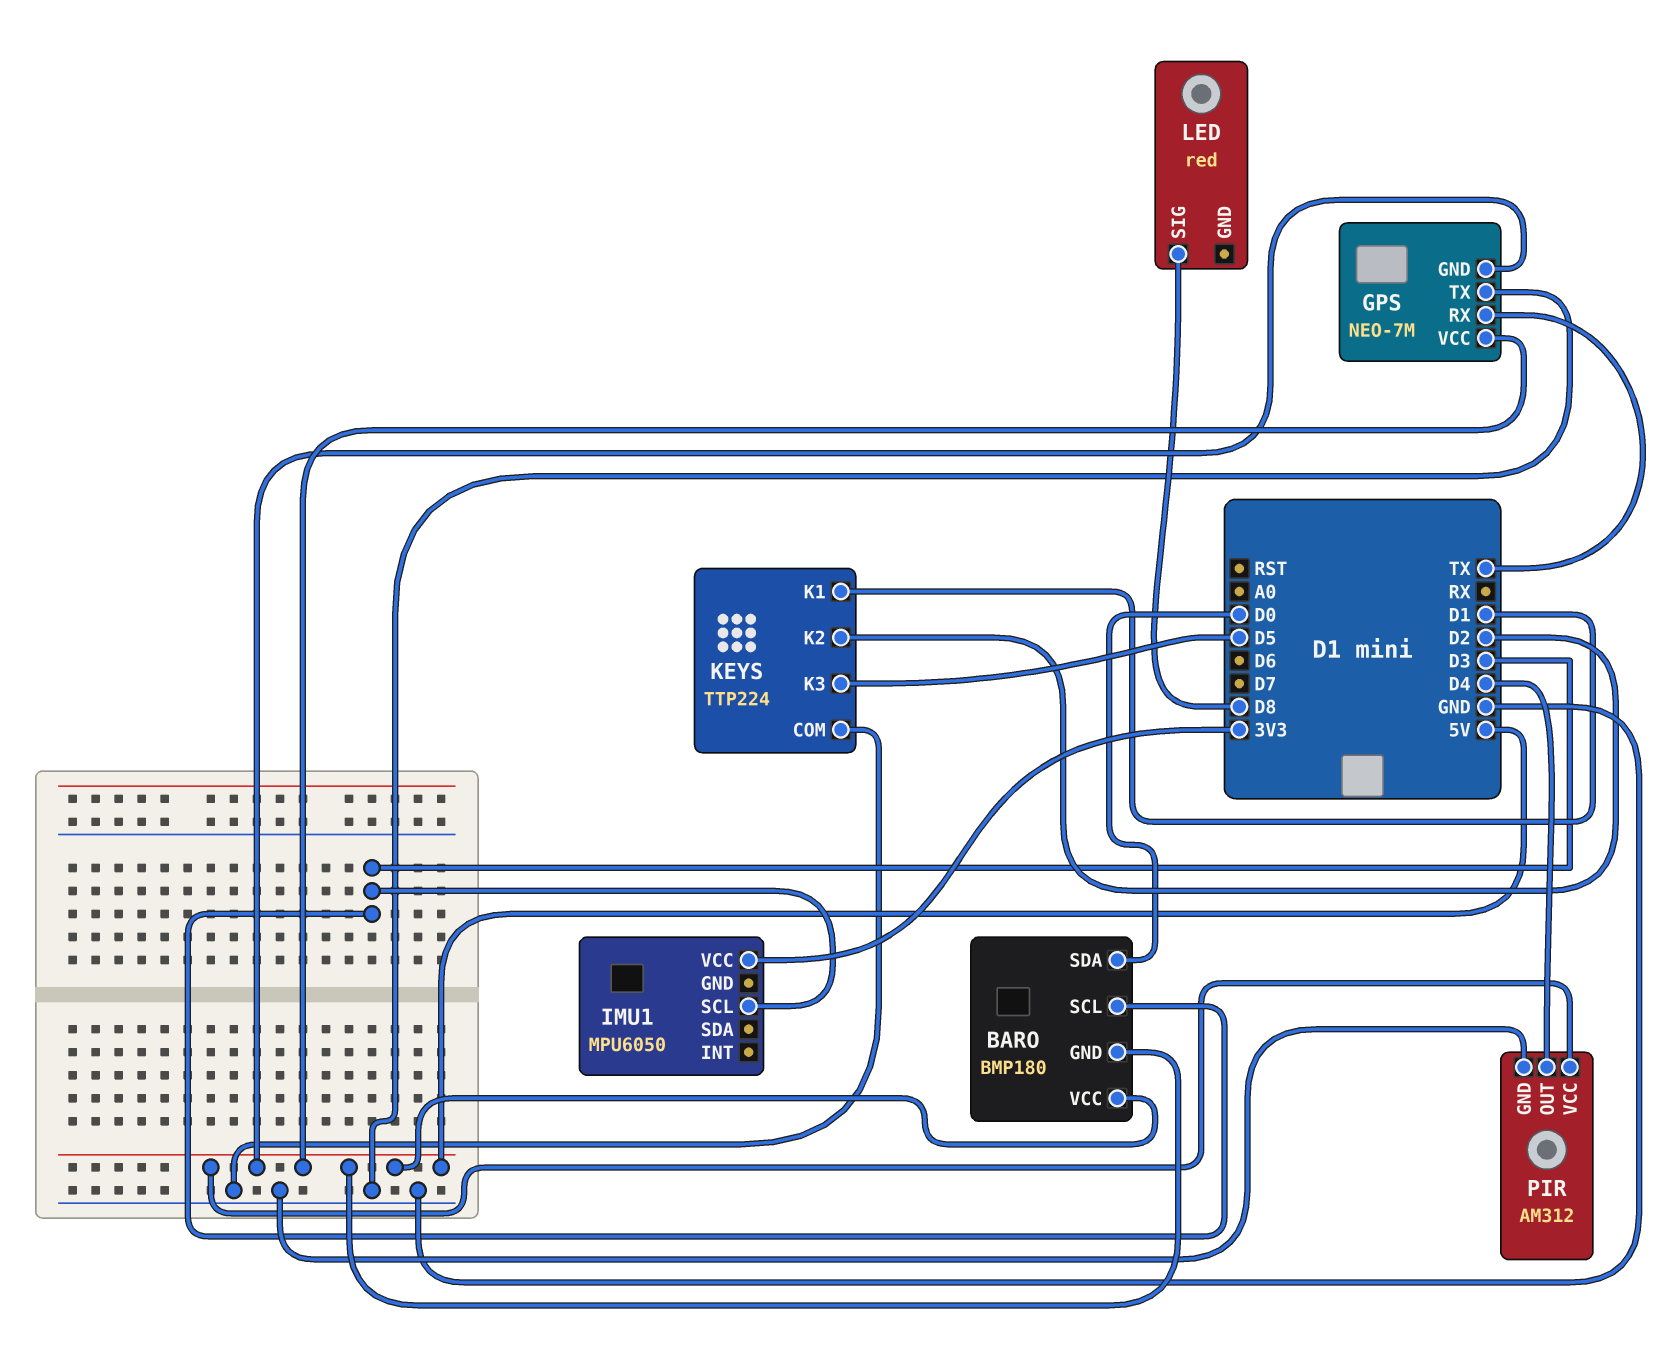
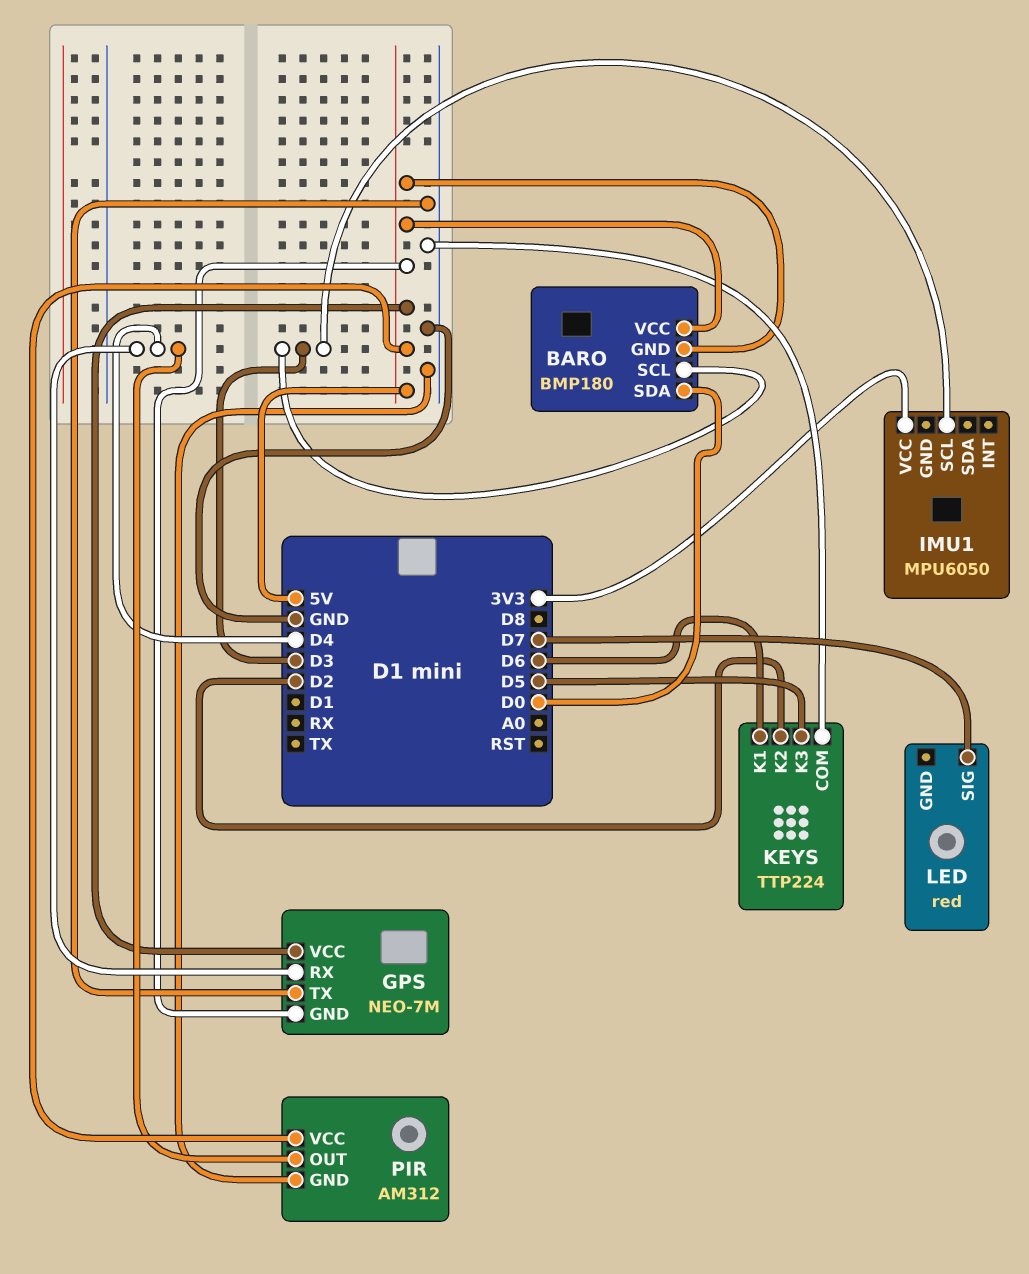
GPS pin RX: TX -> D4
KEYS pin K1: D1 -> D6
LED pin SIG: D8 -> D7

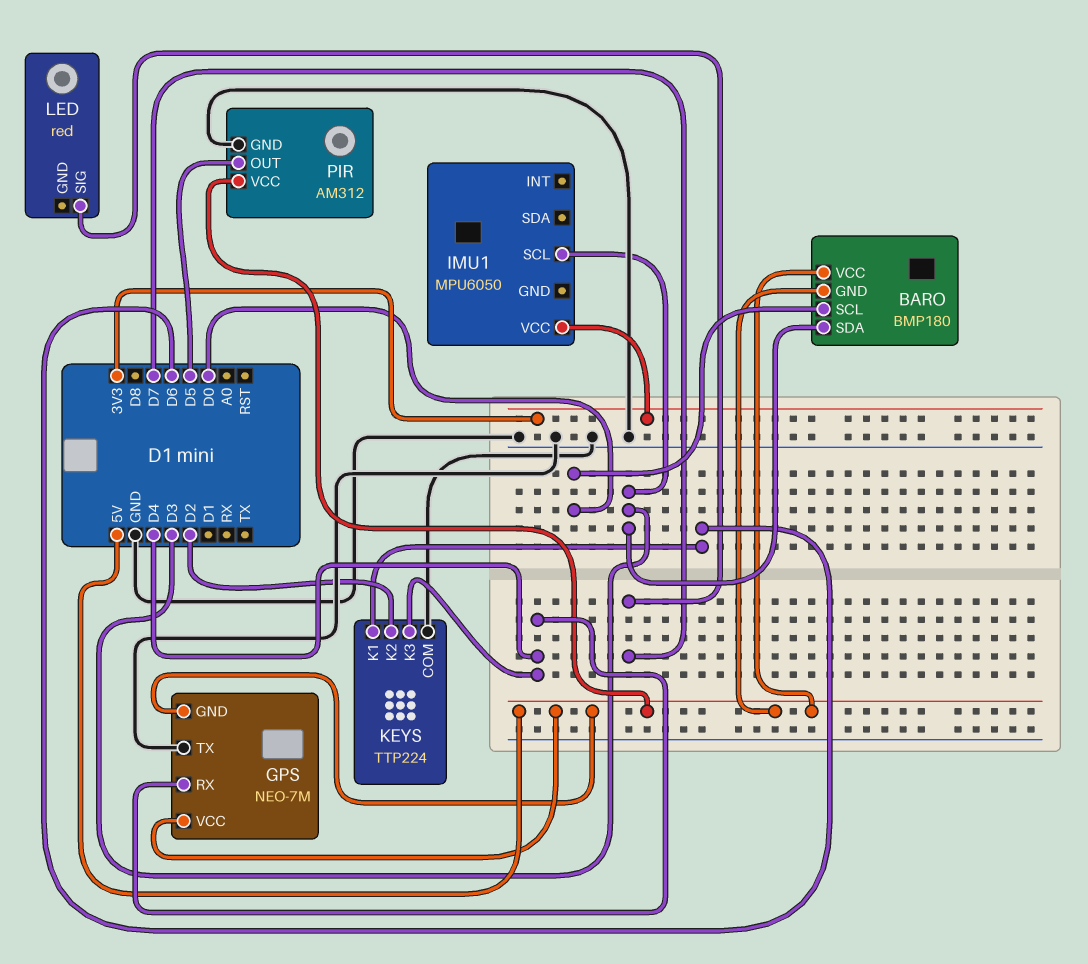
BARO pin SCL: D3 -> D0
BARO pin SDA: D0 -> D3
KEYS pin K3: D5 -> D4
PIR pin OUT: D4 -> D5

